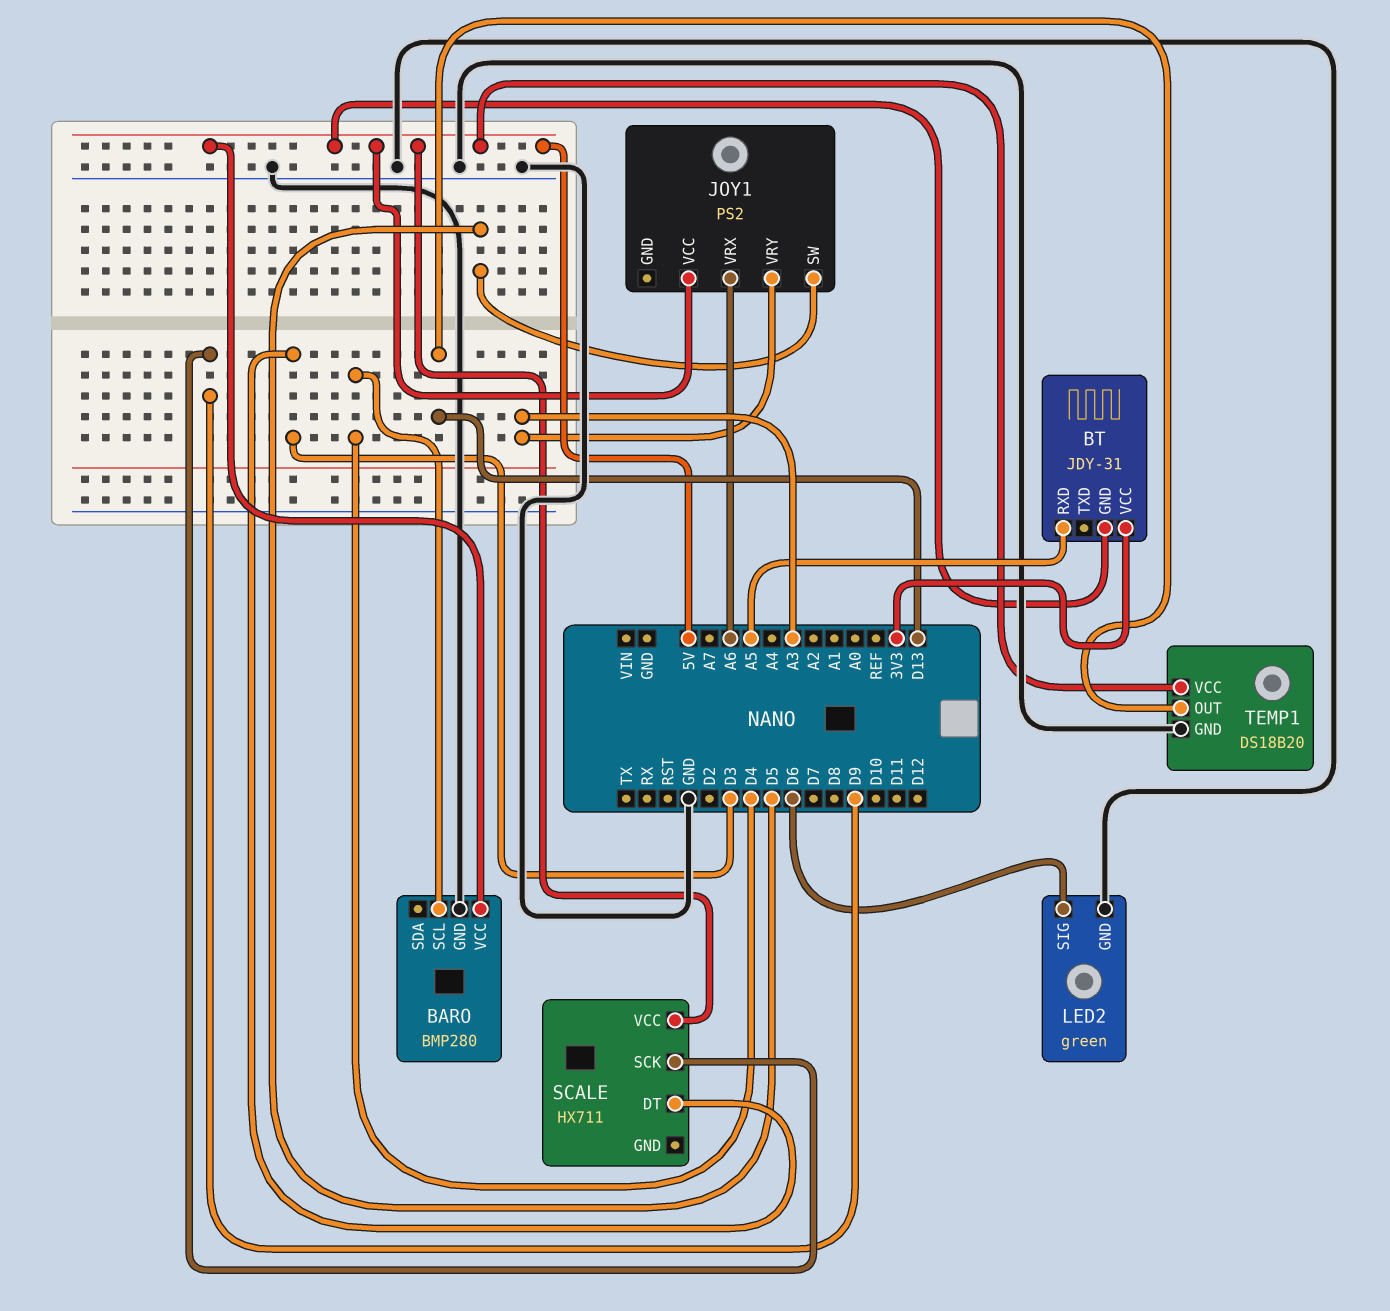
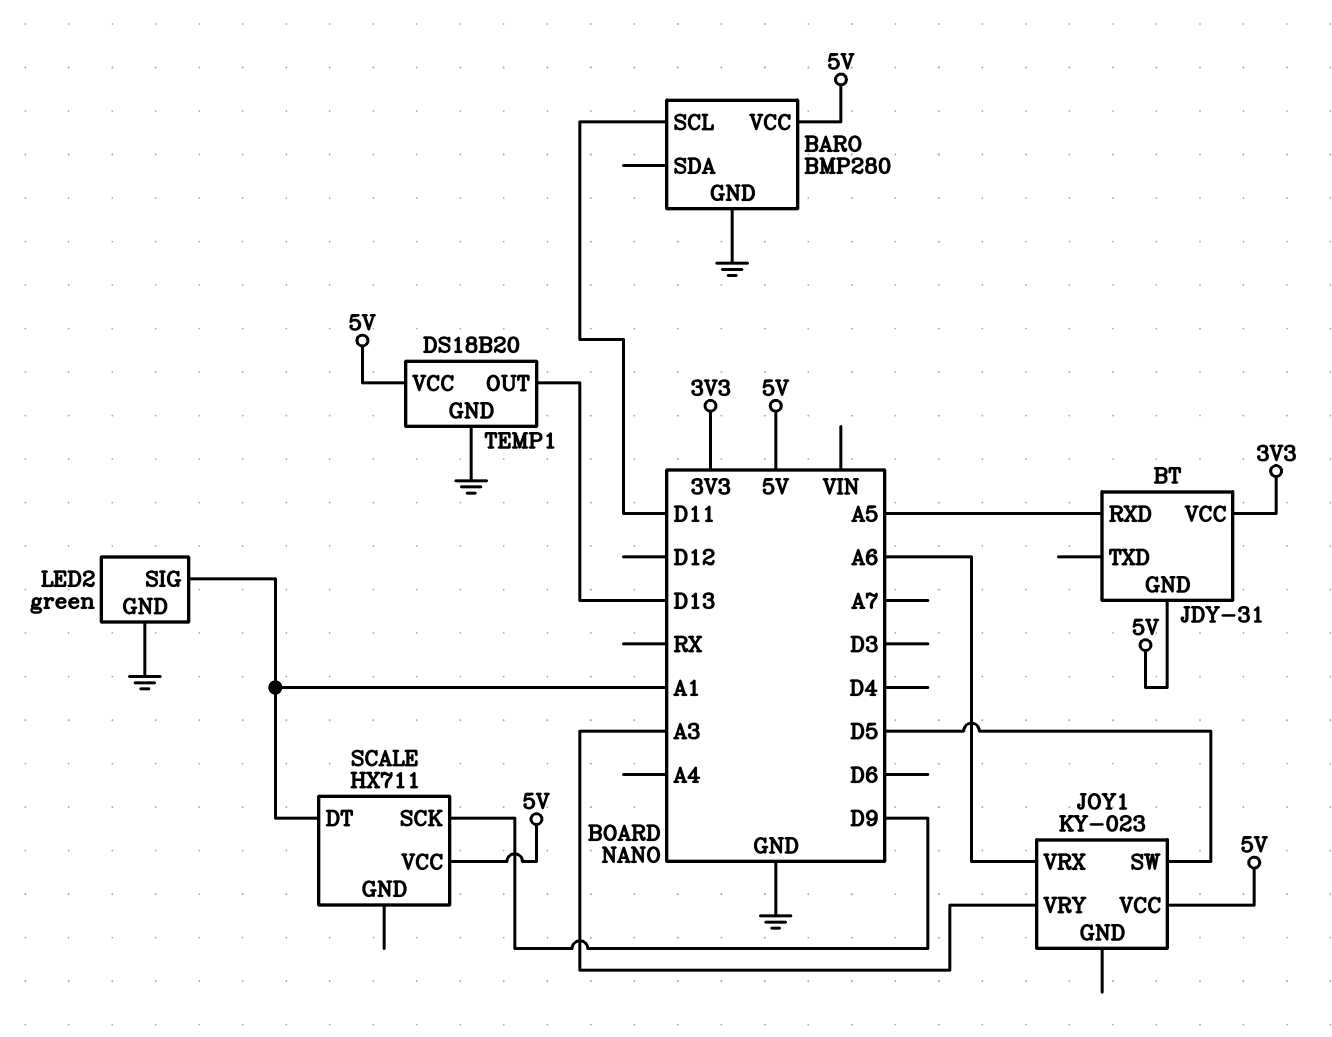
BARO pin SCL: D4 -> D11
JOY1: PS2 -> KY-023
LED2 pin SIG: D6 -> A1
SCALE pin DT: D3 -> A1

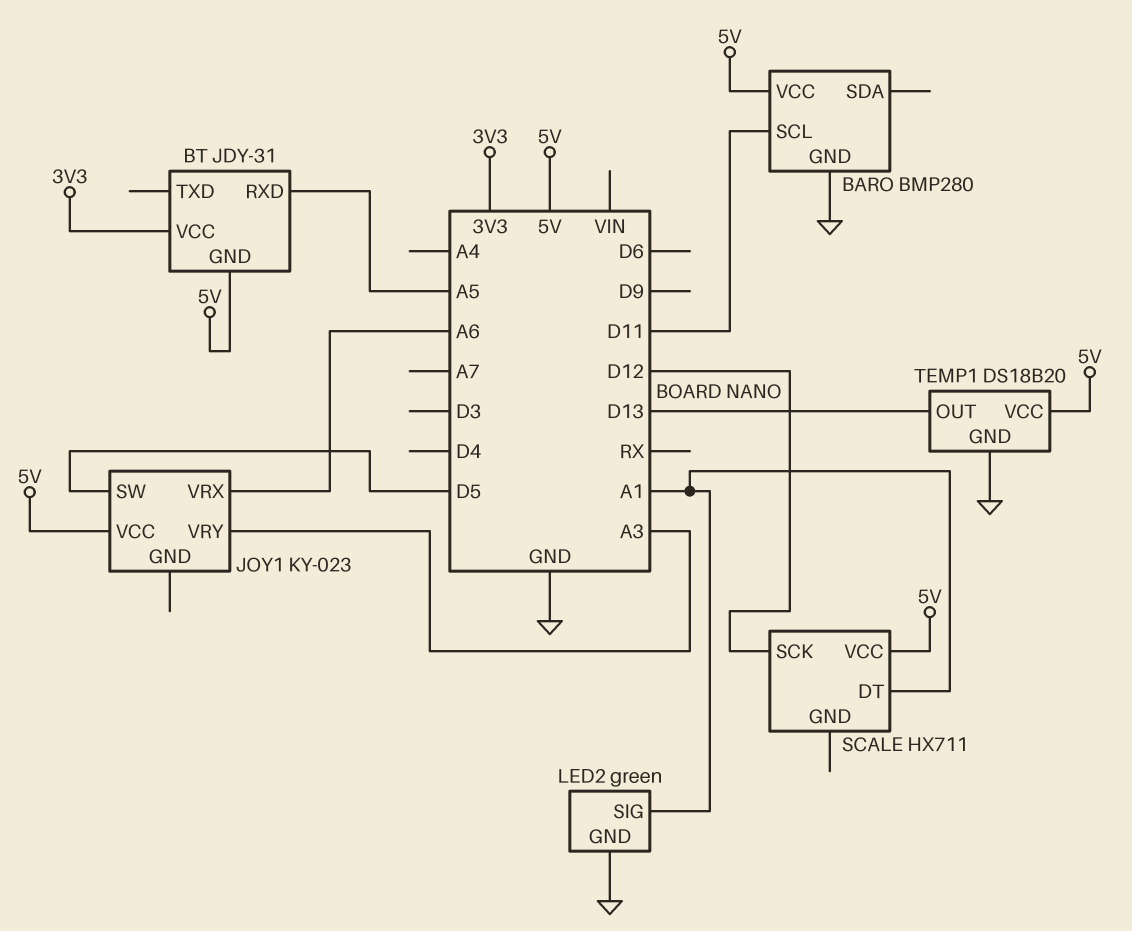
SCALE pin SCK: D9 -> D12

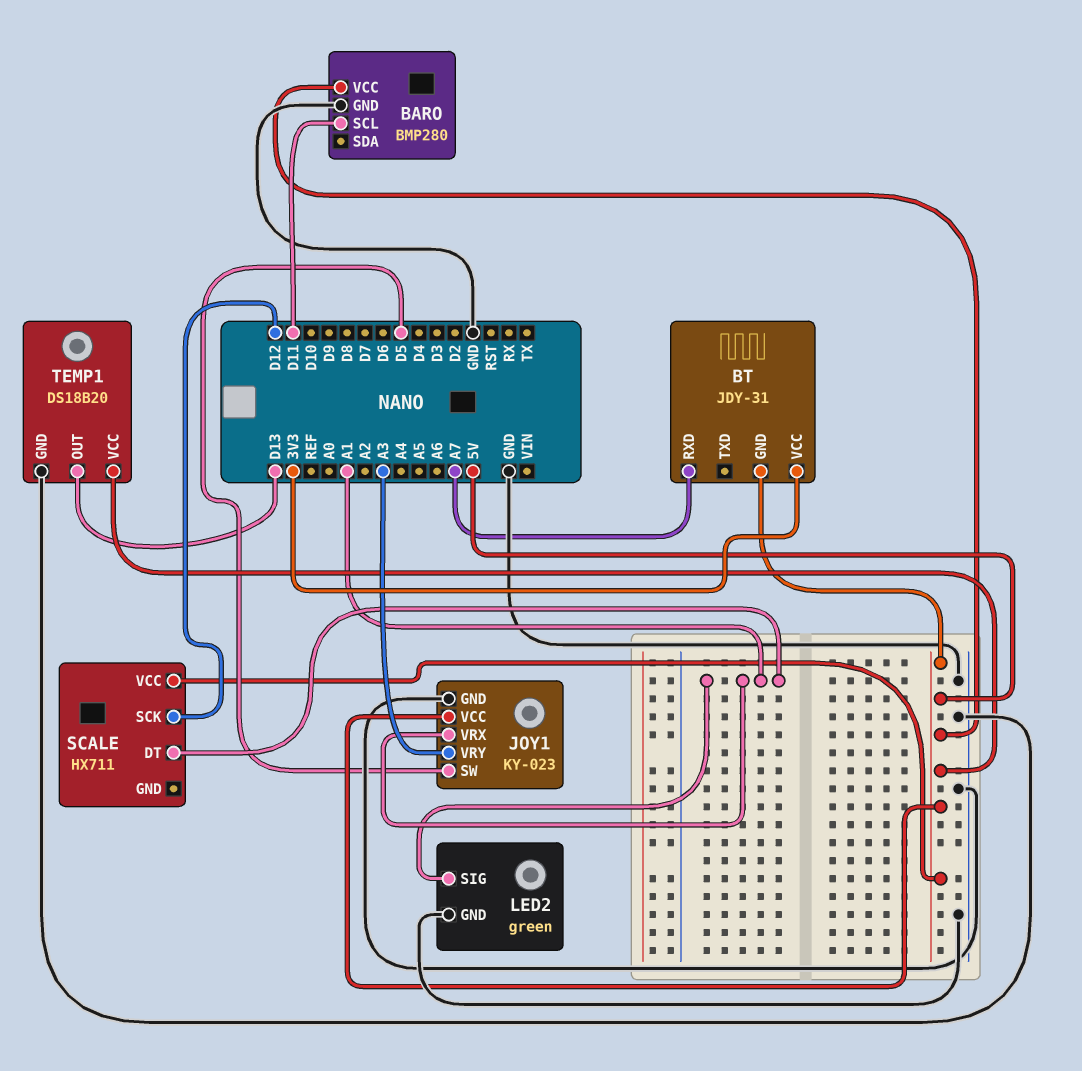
BT pin RXD: A5 -> A7
JOY1 pin GND: none -> GND
JOY1 pin VRX: A6 -> A1

